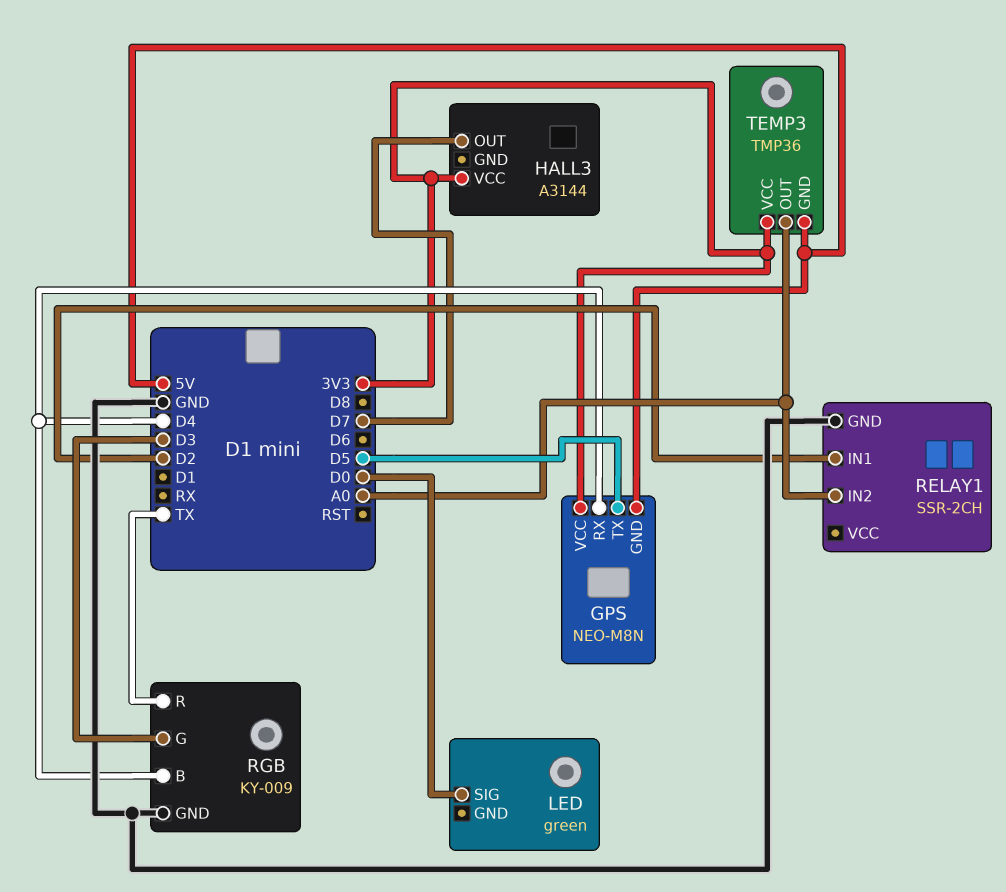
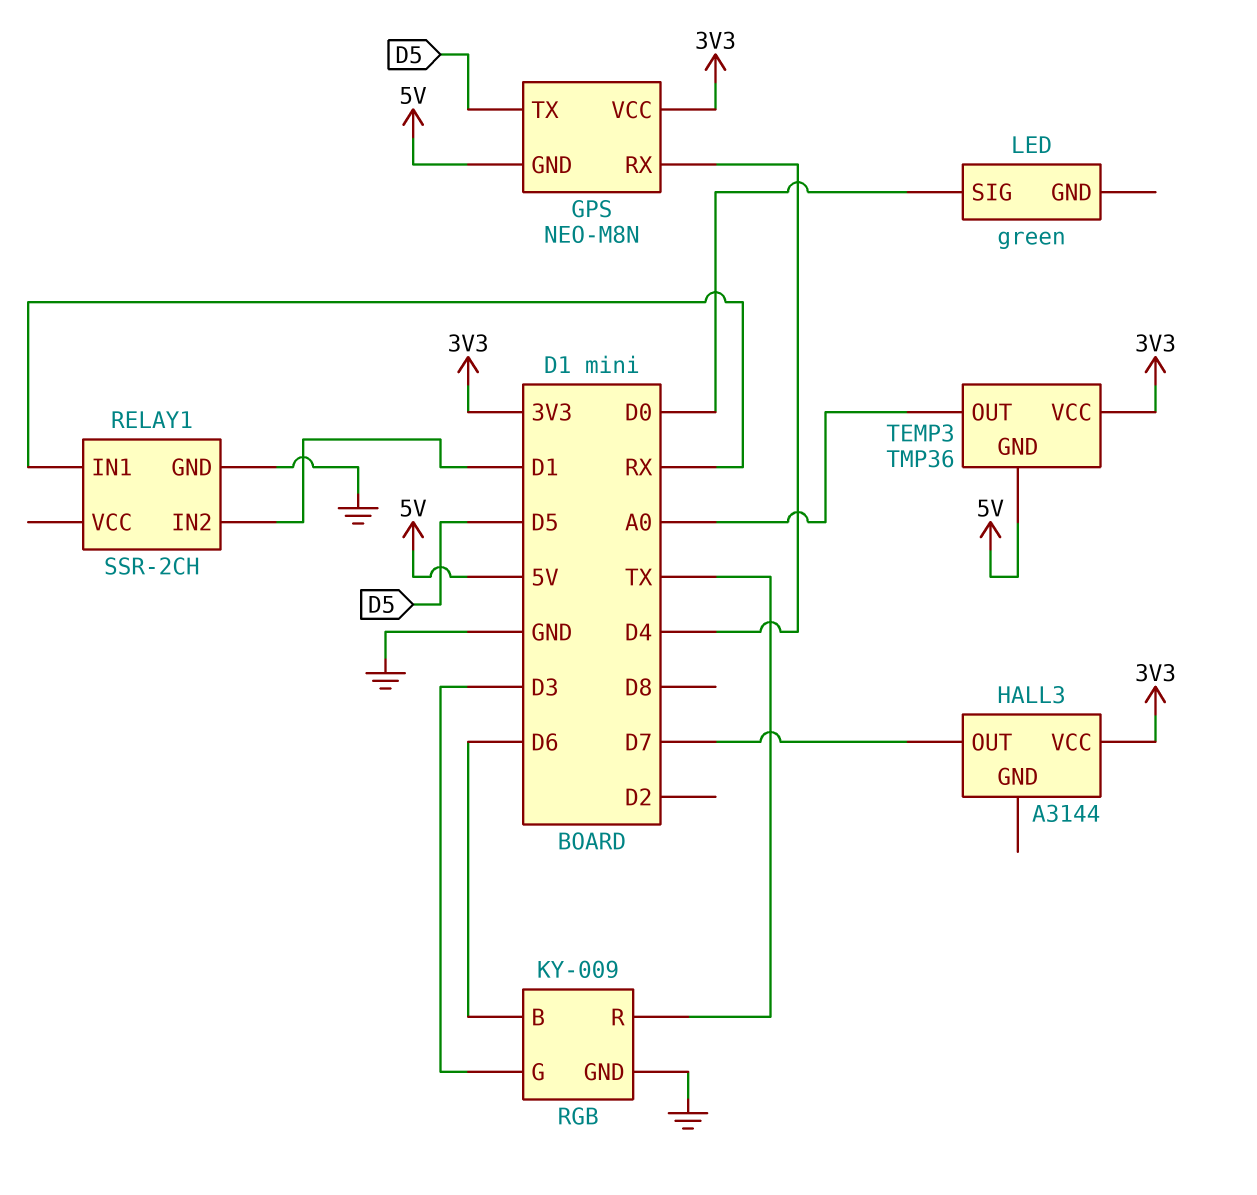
RELAY1 pin IN1: D2 -> RX
RELAY1 pin IN2: A0 -> D1
RGB pin B: D4 -> D6

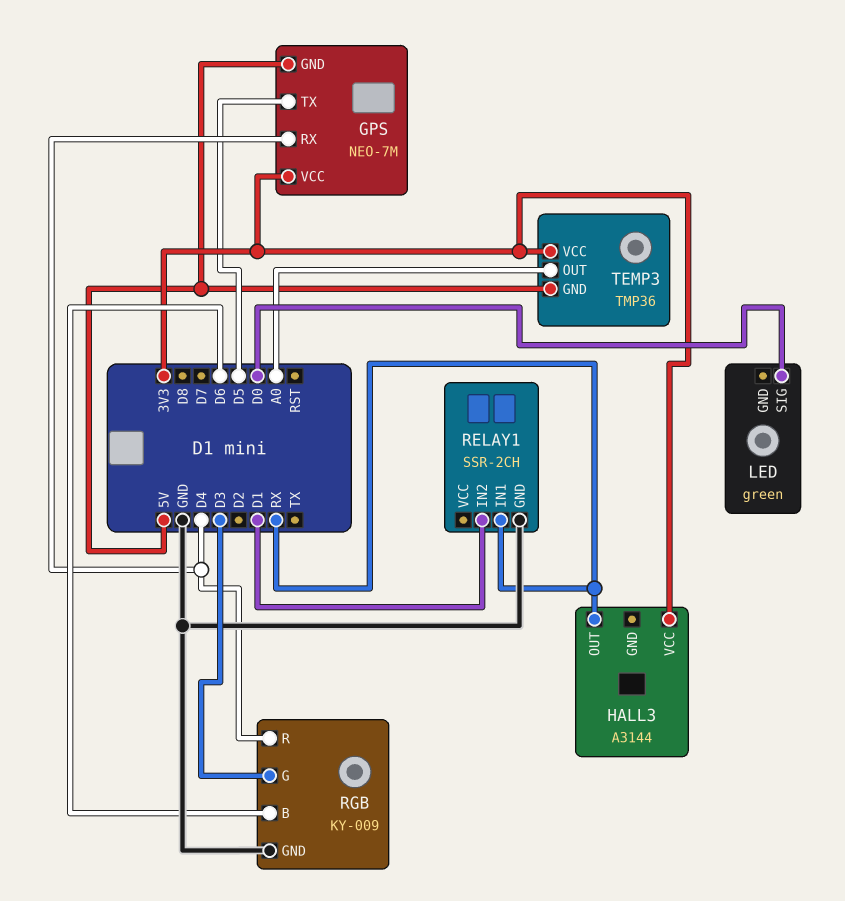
GPS: NEO-M8N -> NEO-7M
HALL3 pin OUT: D7 -> RX
RGB pin R: TX -> D4

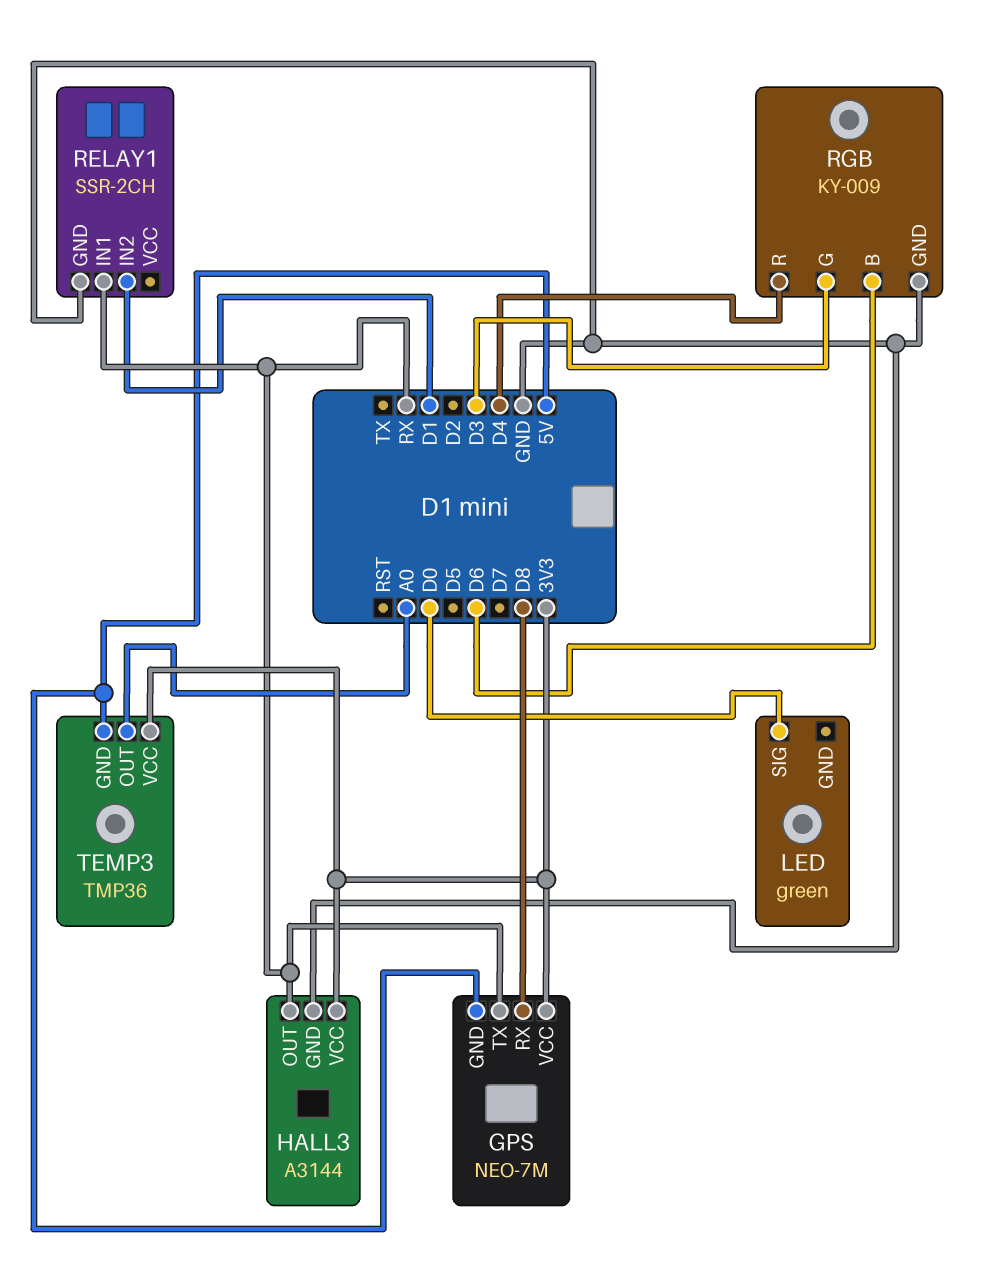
GPS pin RX: D4 -> D8
GPS pin TX: D5 -> RX
HALL3 pin GND: none -> GND

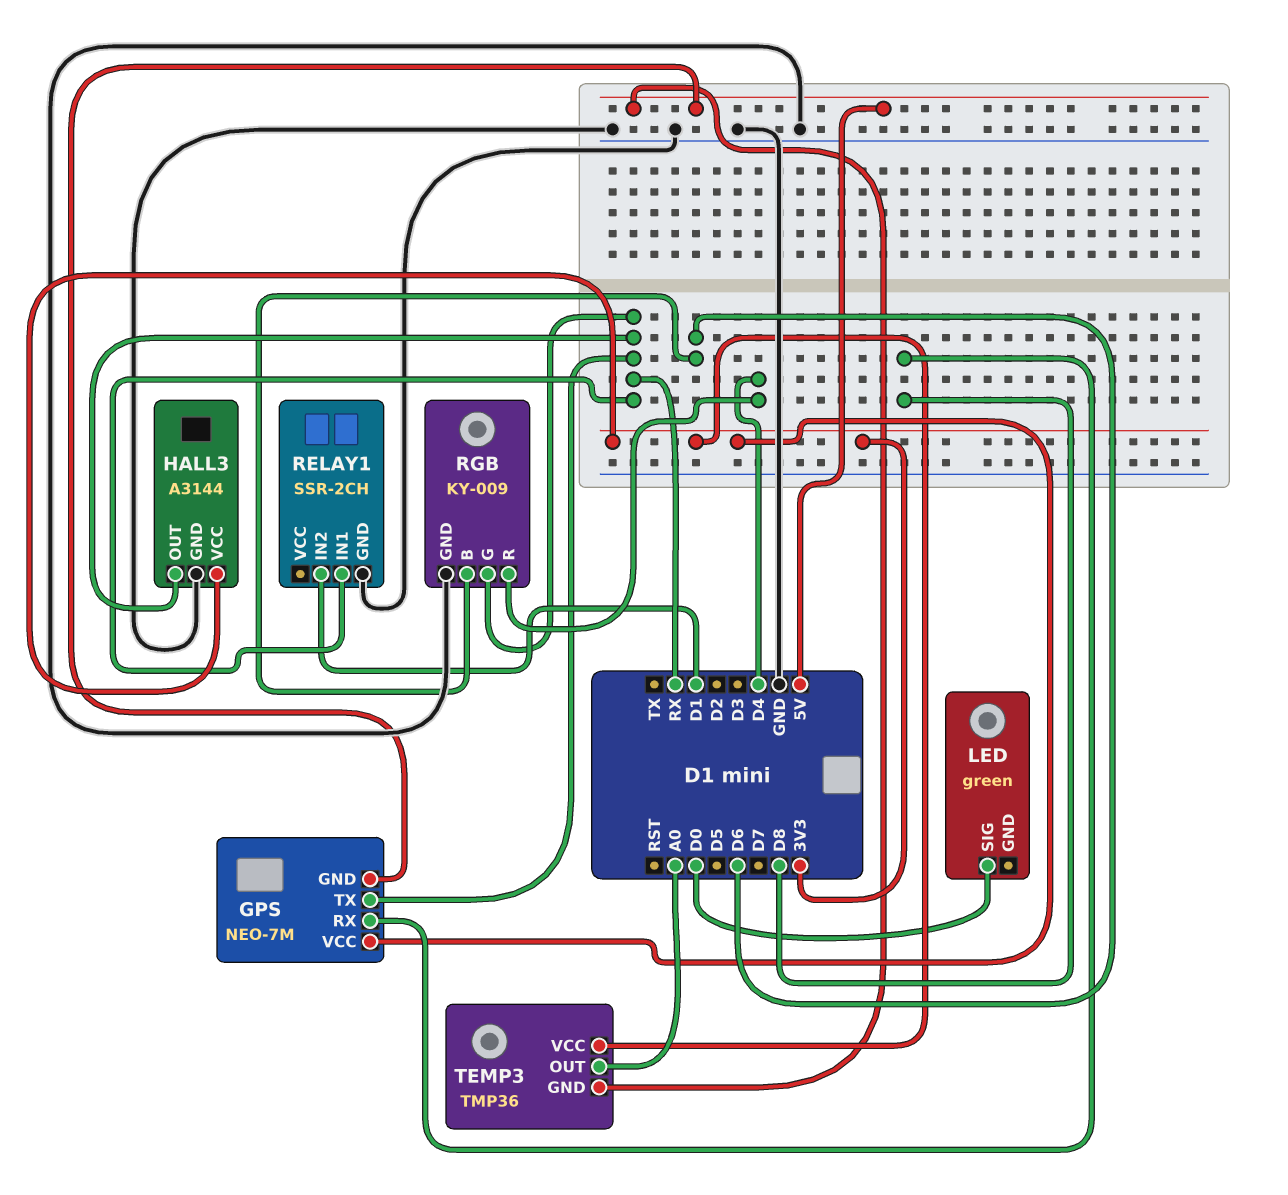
RGB pin G: D3 -> RX

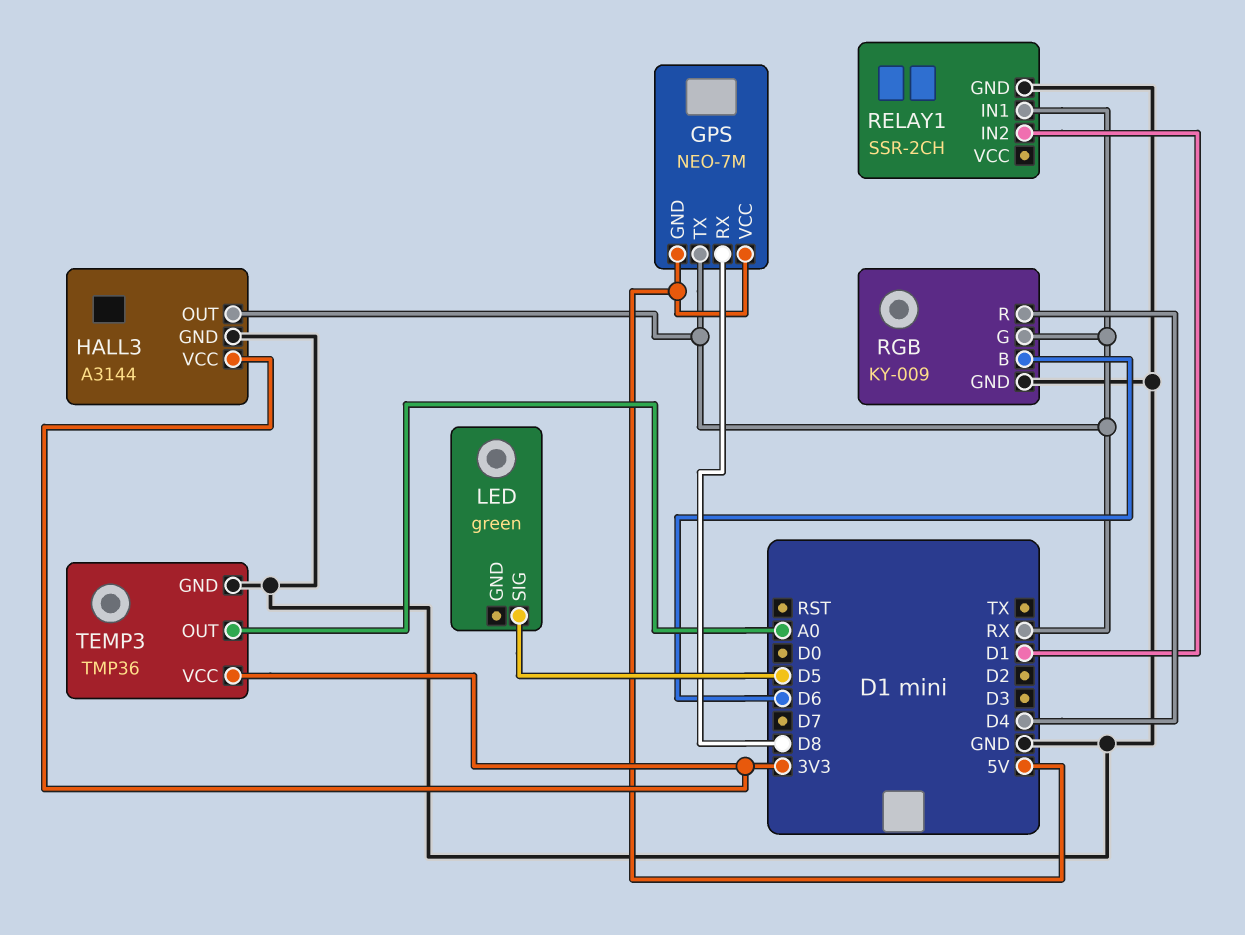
GPS pin VCC: 3V3 -> 5V
LED pin SIG: D0 -> D5
TEMP3 pin GND: 5V -> GND

